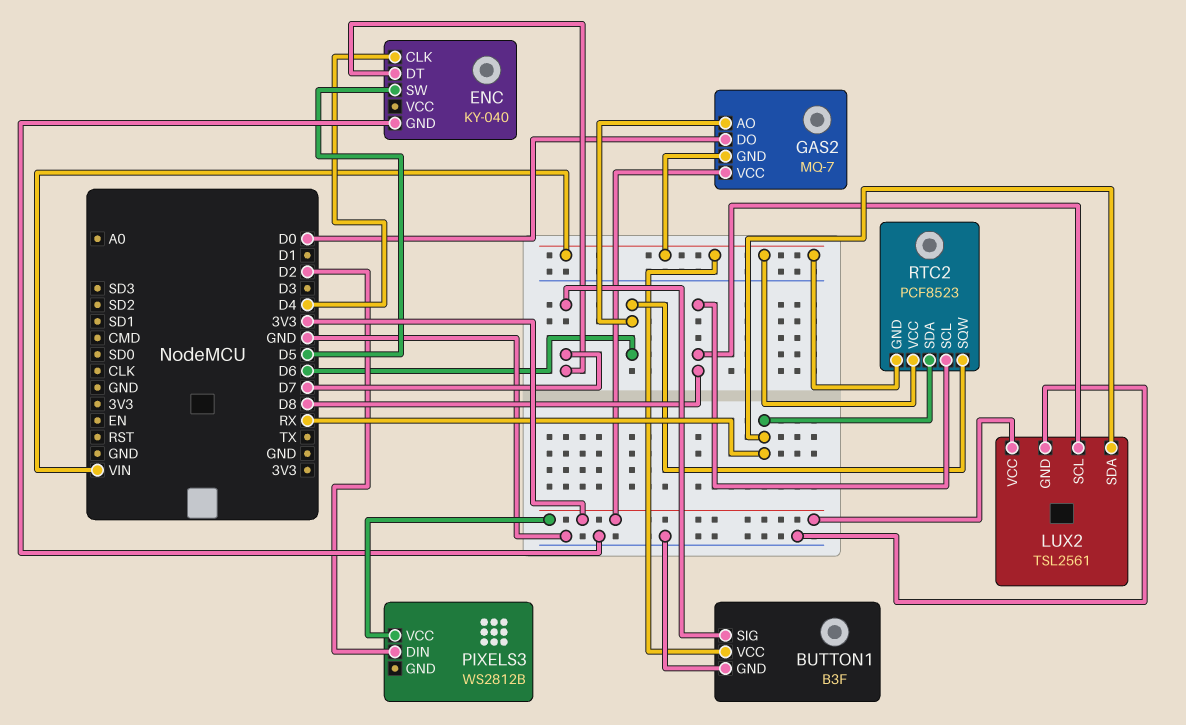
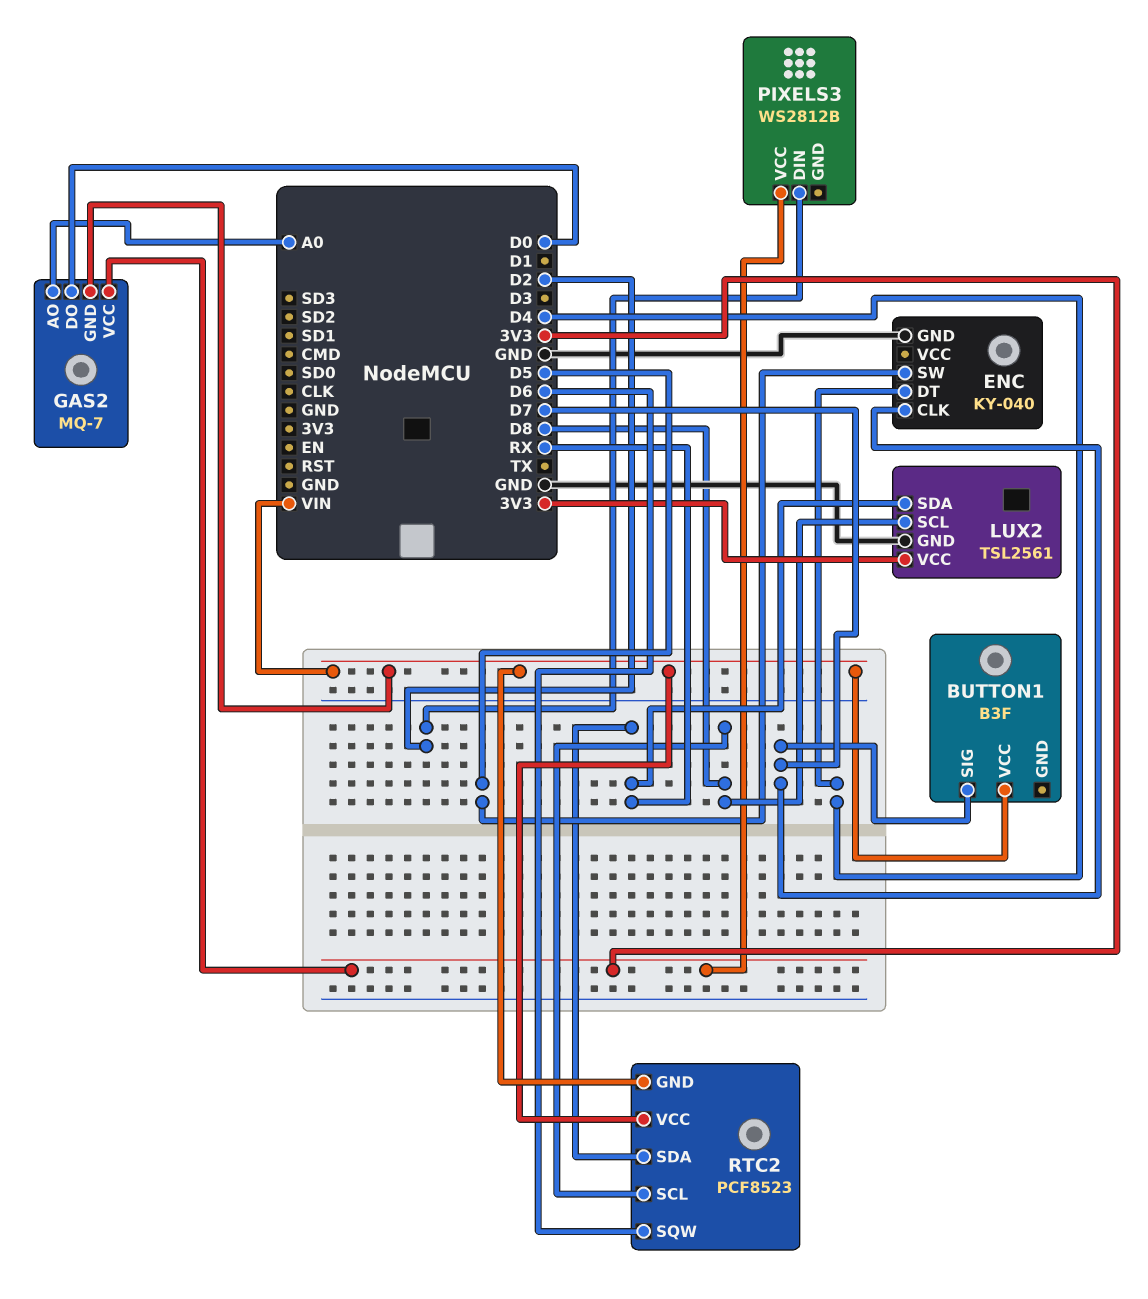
BUTTON1 pin GND: GND -> none
ENC pin CLK: D4 -> D7
ENC pin DT: D7 -> D4
GAS2 pin AO: D6 -> A0

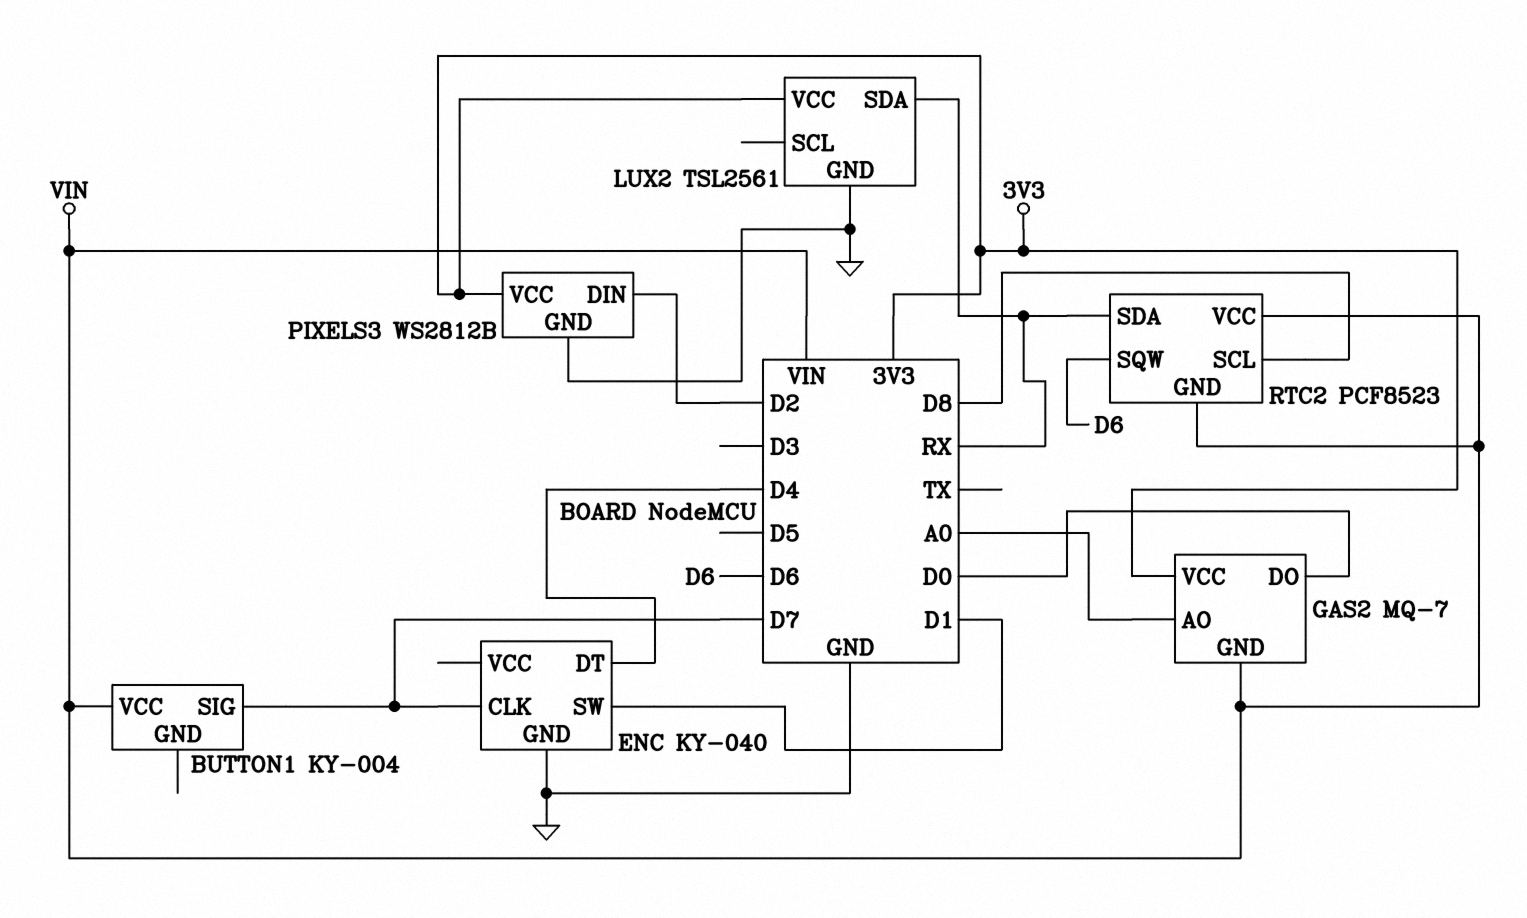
BUTTON1: B3F -> KY-004
ENC pin SW: D5 -> D1
LUX2 pin SCL: D8 -> none
PIXELS3 pin GND: none -> GND

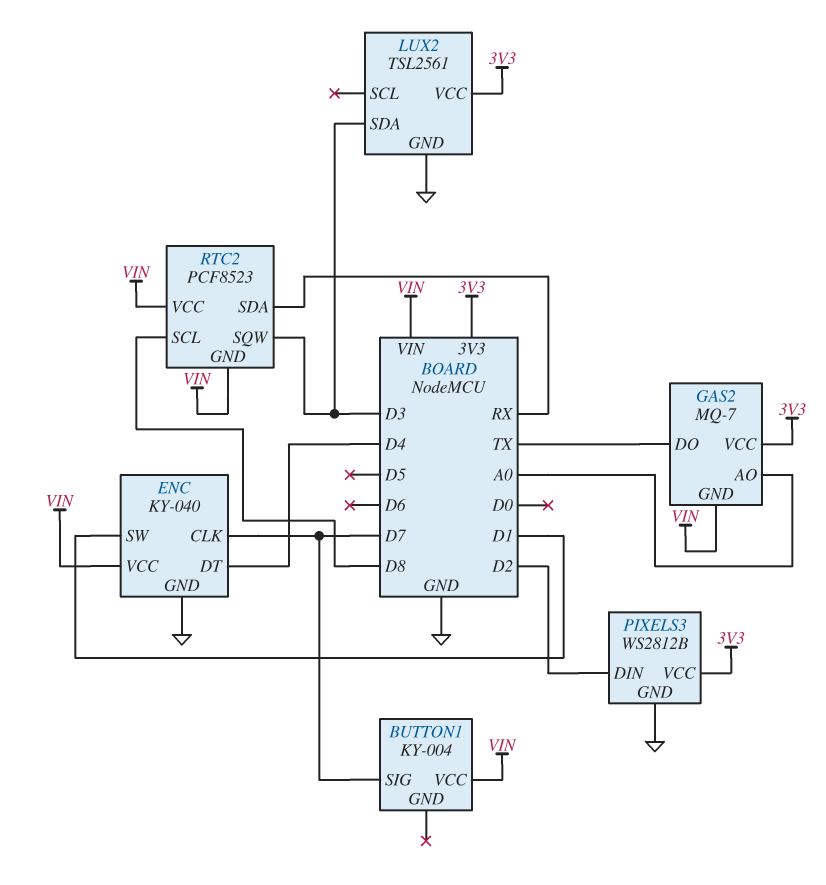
ENC pin VCC: none -> VIN
GAS2 pin DO: D0 -> TX
LUX2 pin SDA: RX -> D3
RTC2 pin SQW: D6 -> D3

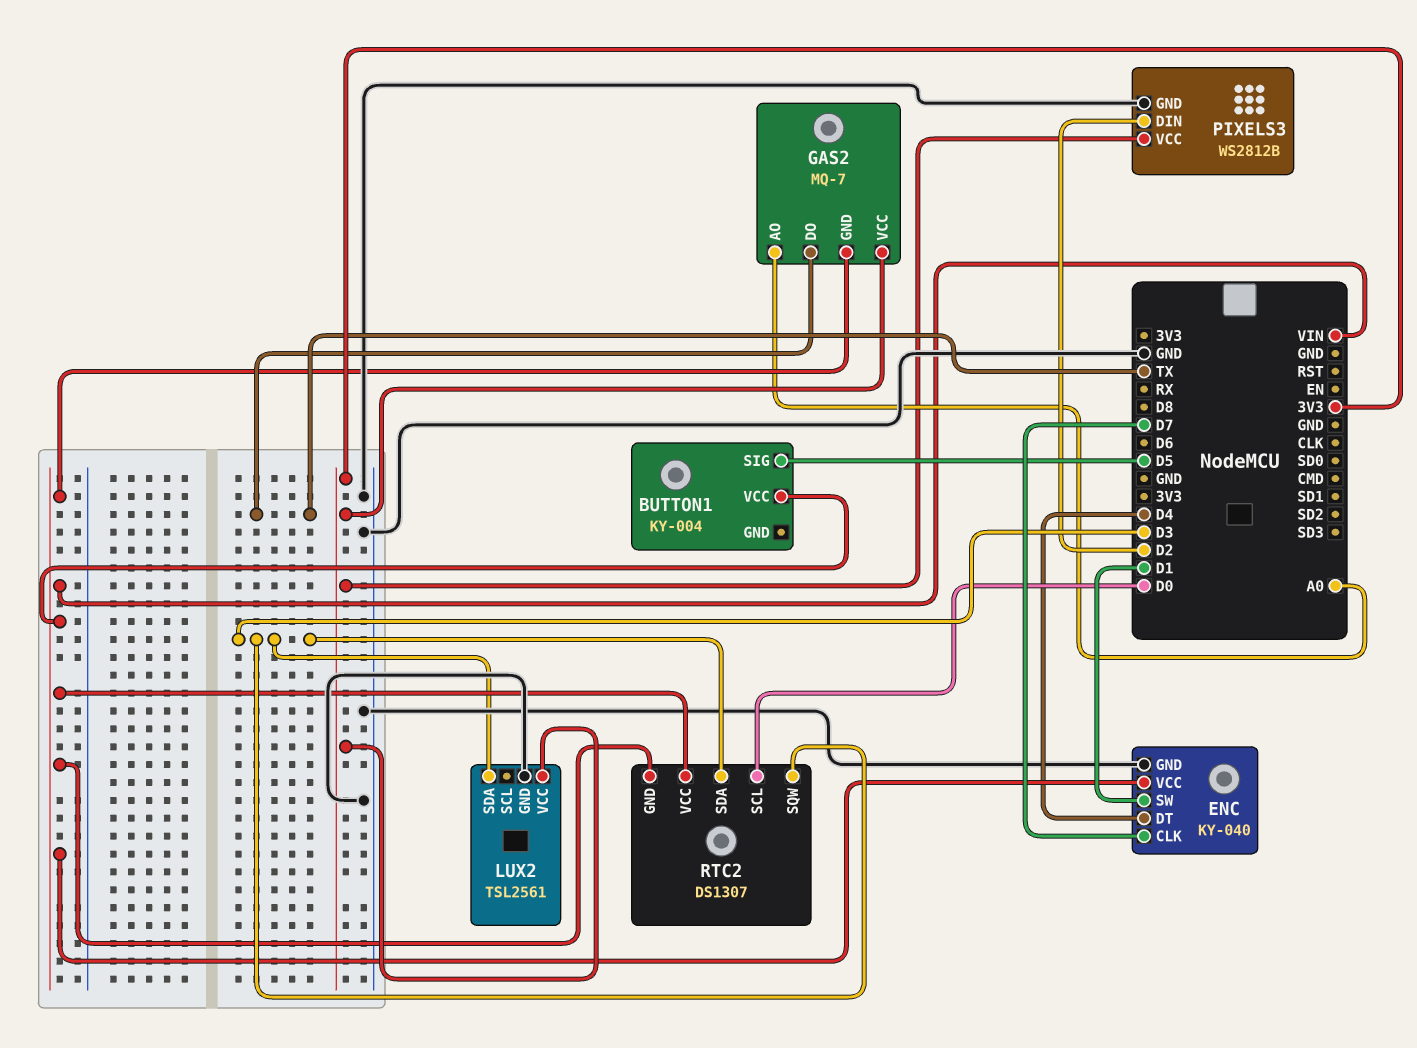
BUTTON1 pin SIG: D7 -> D5
RTC2: PCF8523 -> DS1307
RTC2 pin SCL: D8 -> D0
RTC2 pin SDA: RX -> D3

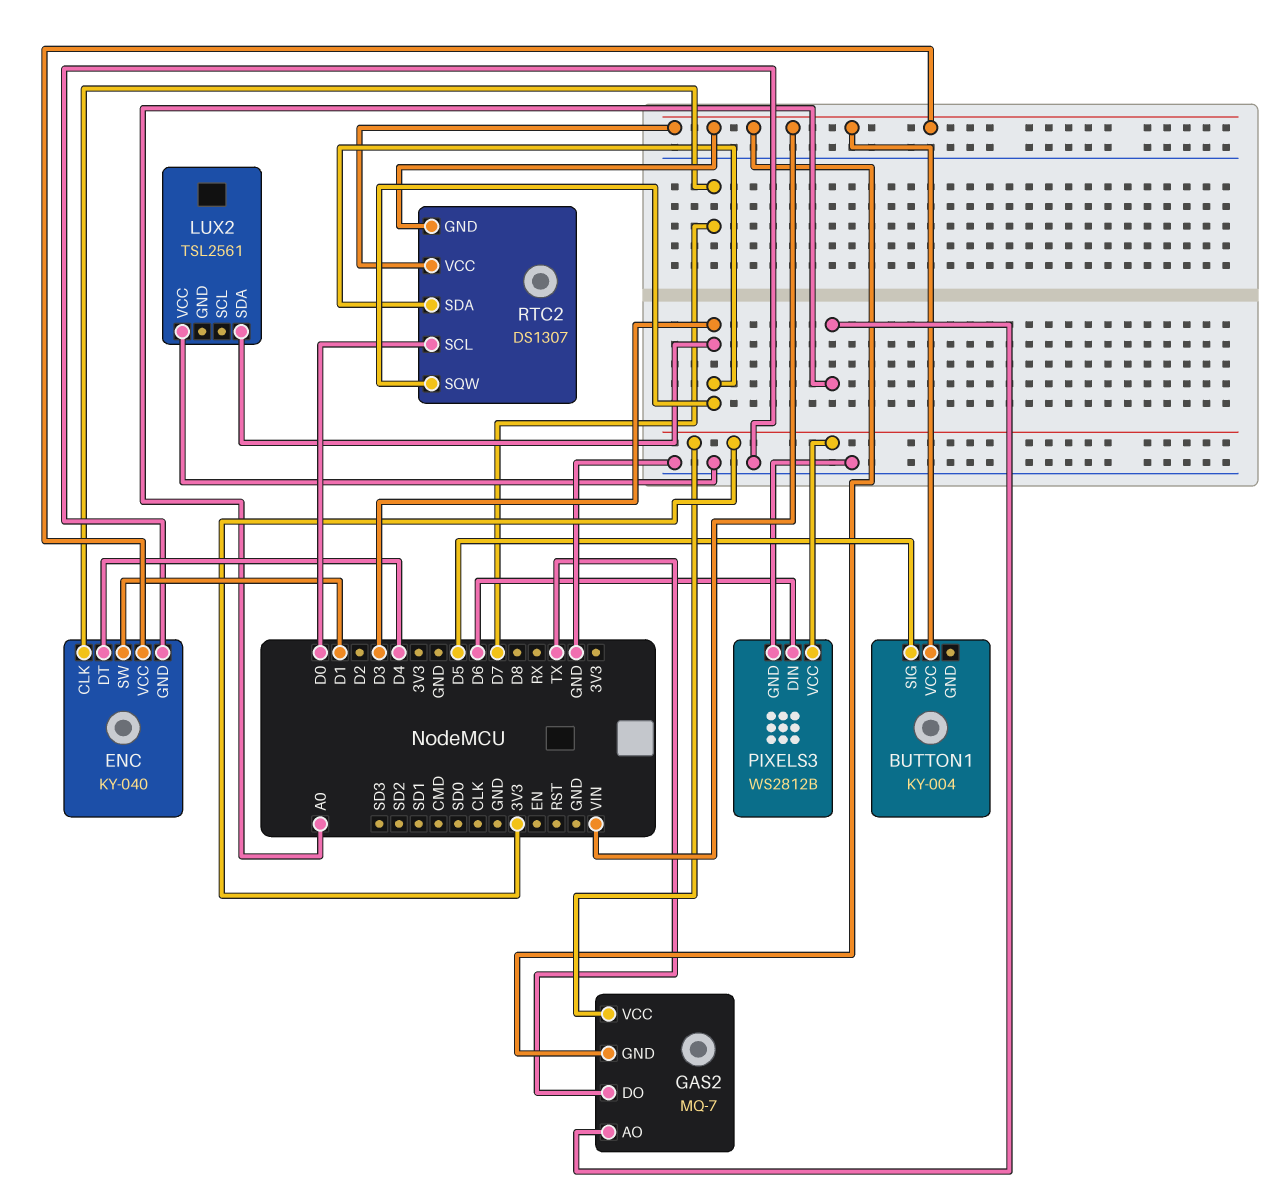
LUX2 pin GND: GND -> none
LUX2 pin VCC: 3V3 -> GND
PIXELS3 pin DIN: D2 -> D6

